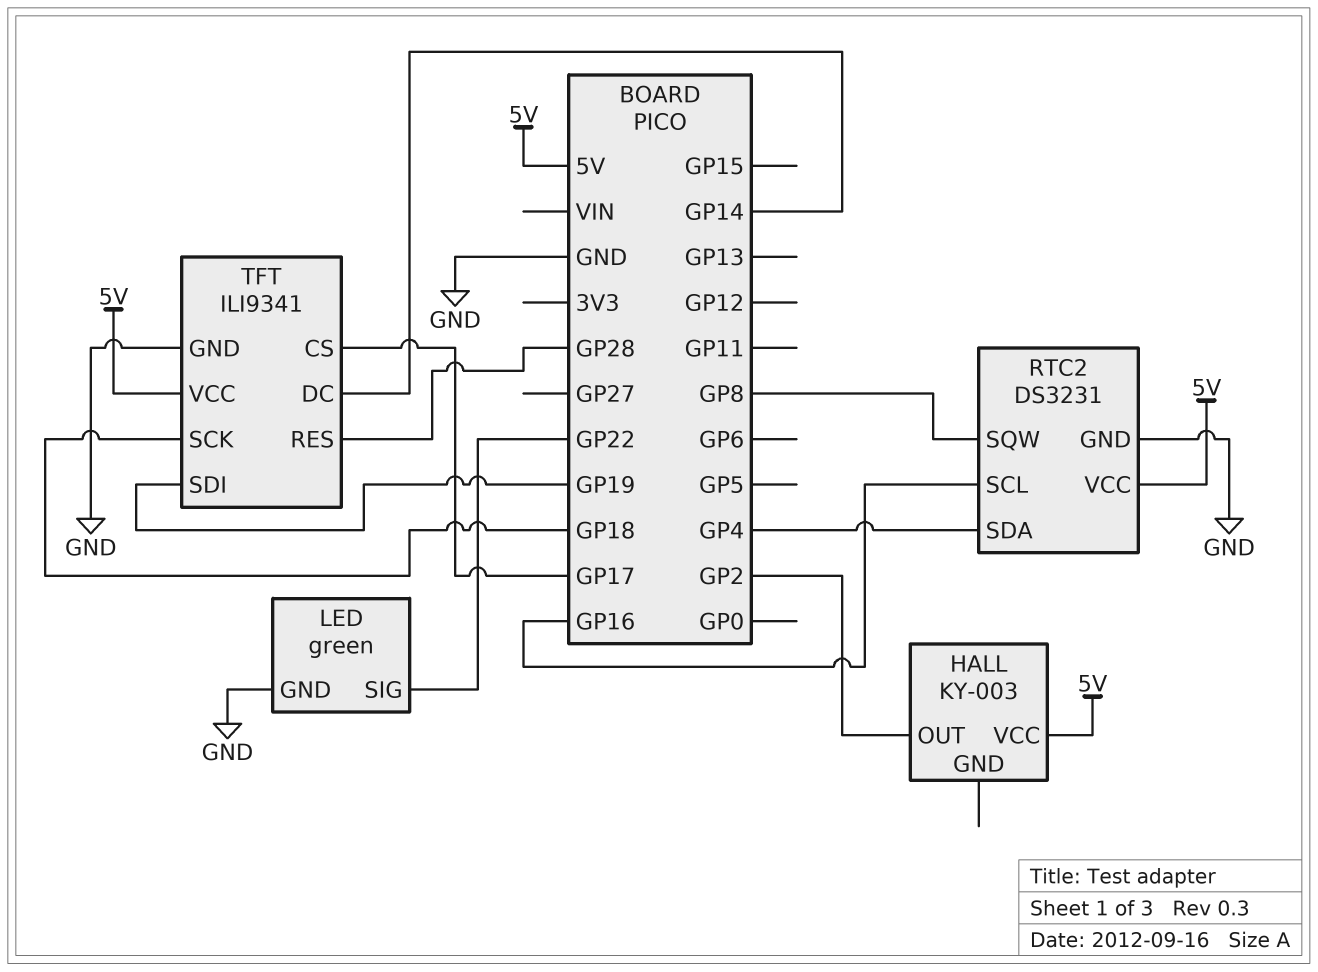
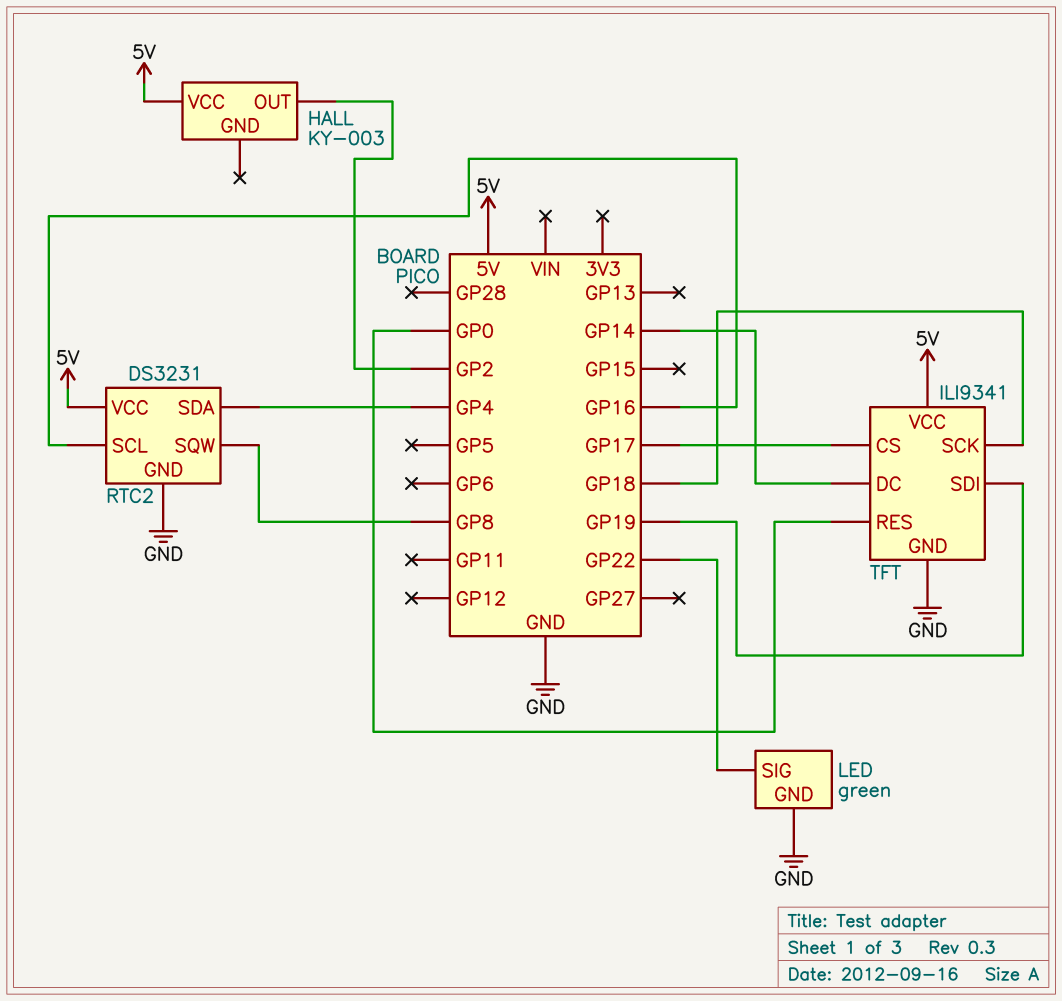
TFT pin RES: GP28 -> GP0

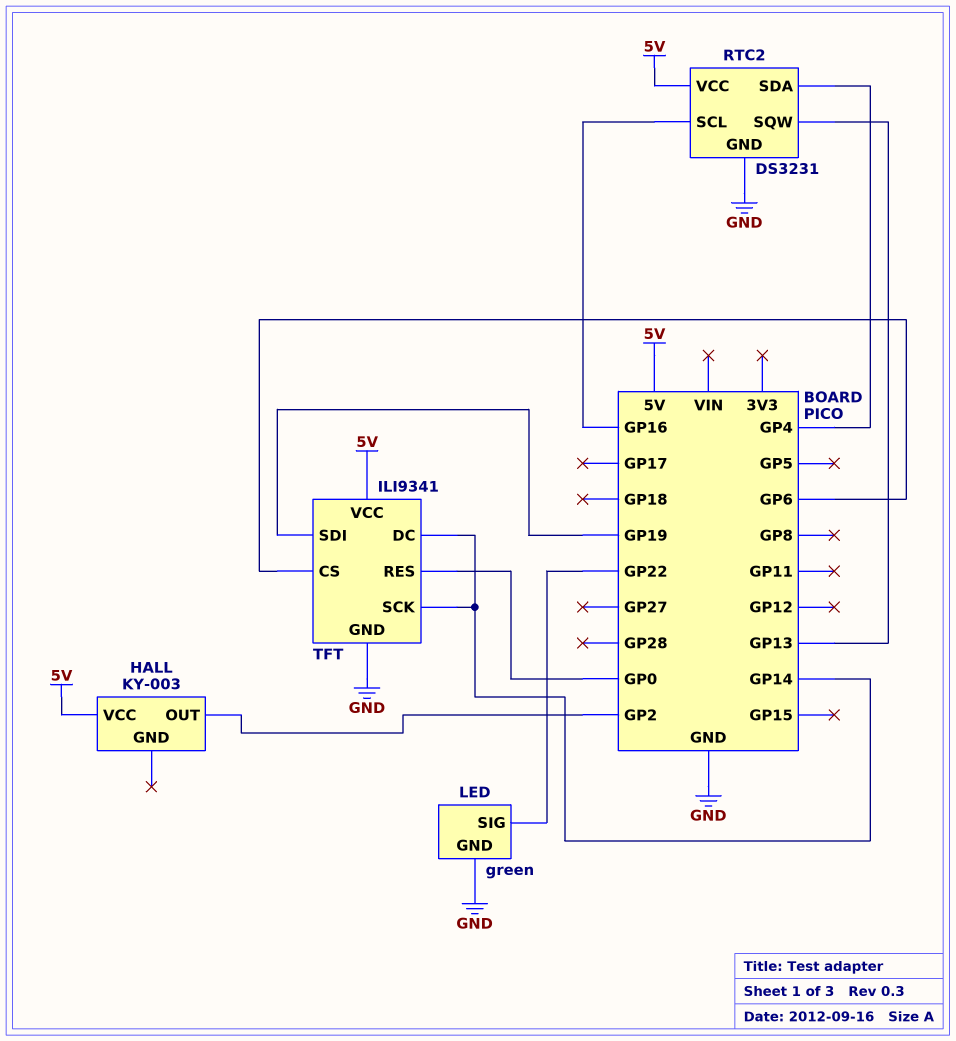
RTC2 pin SQW: GP8 -> GP13
TFT pin CS: GP17 -> GP6
TFT pin SCK: GP18 -> GP14

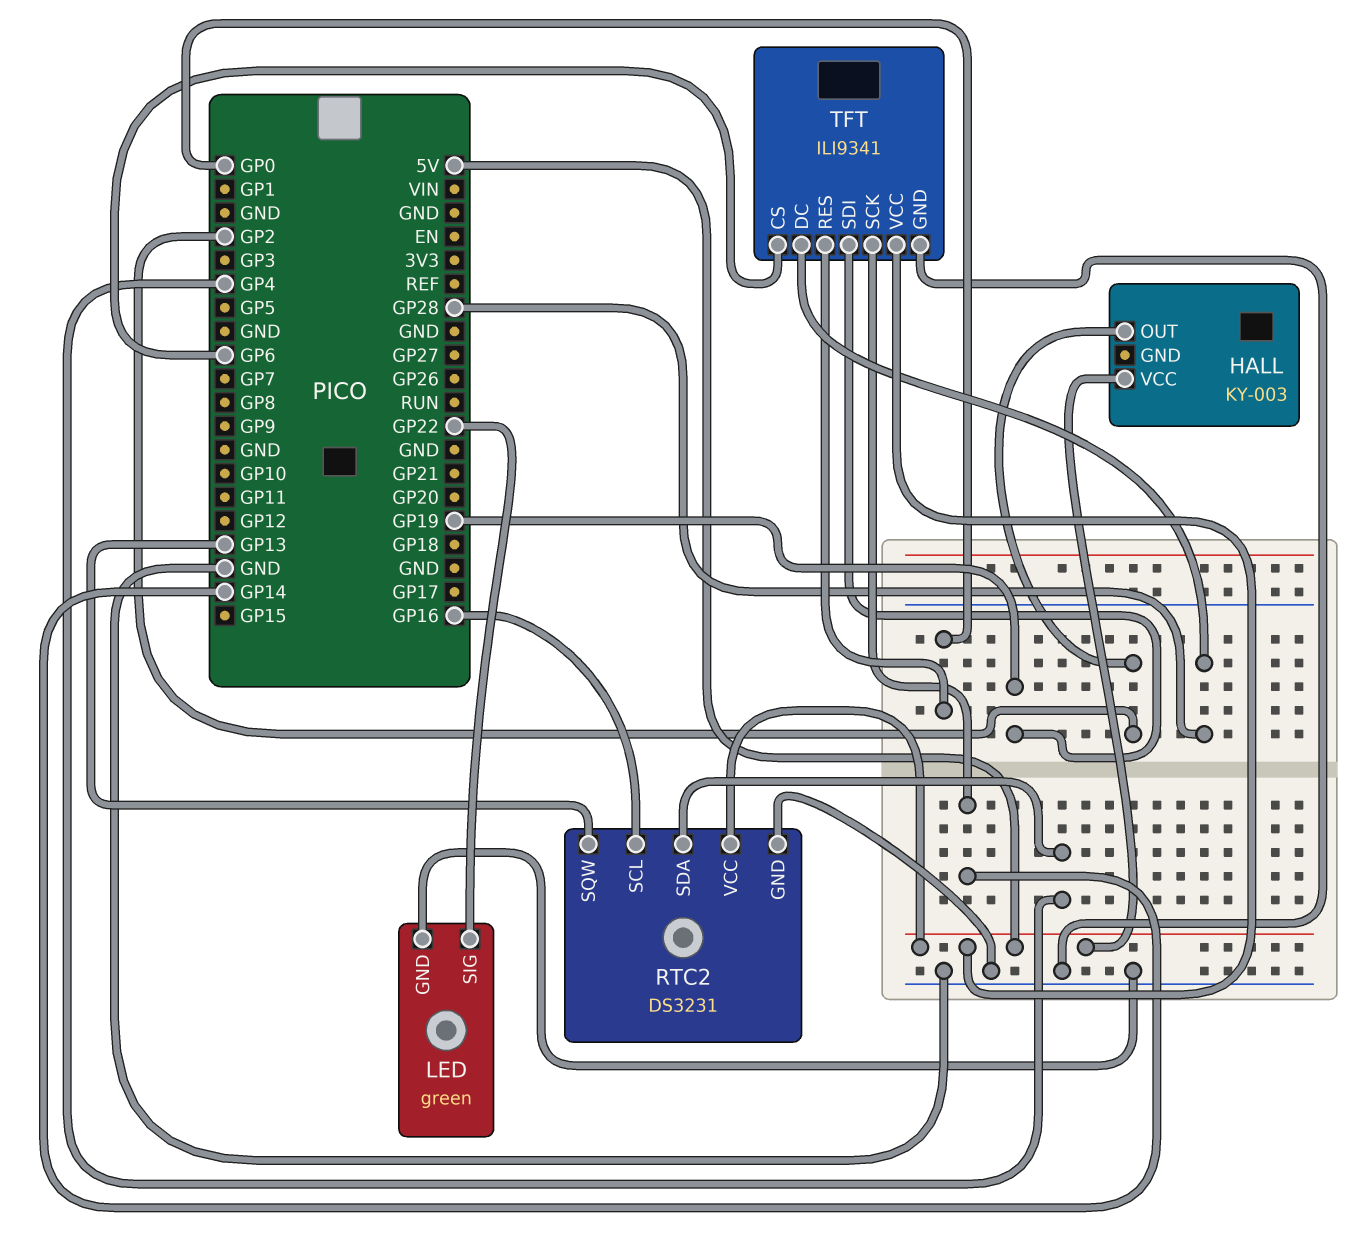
TFT pin DC: GP14 -> GP28

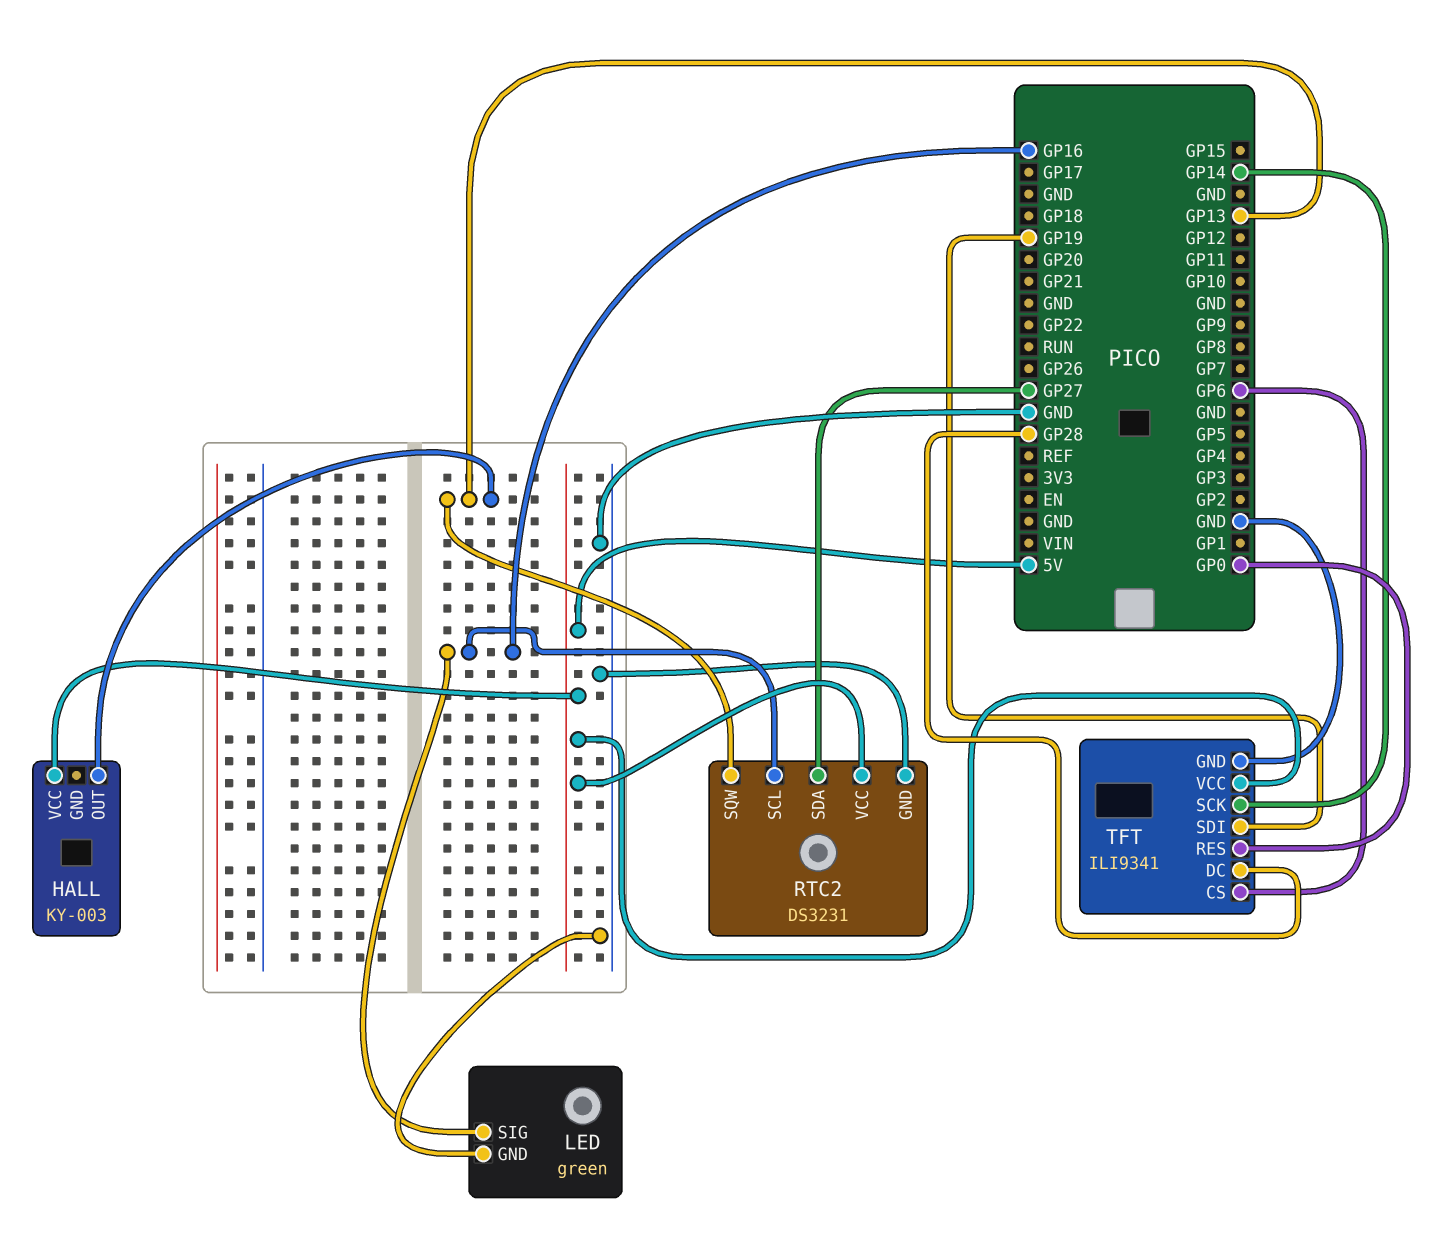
HALL pin OUT: GP2 -> GP13
LED pin SIG: GP22 -> GP16
RTC2 pin SDA: GP4 -> GP27

